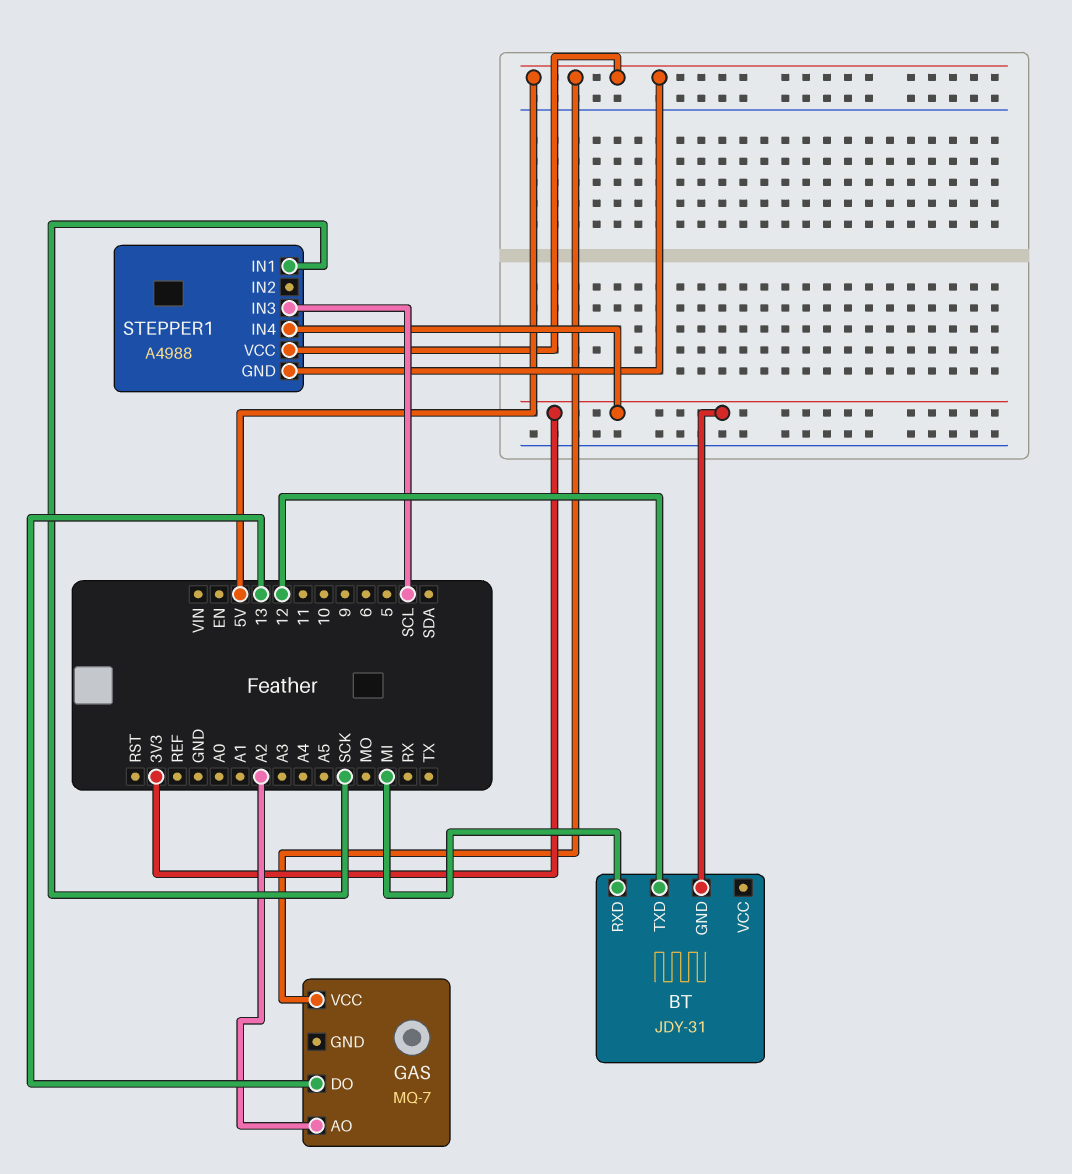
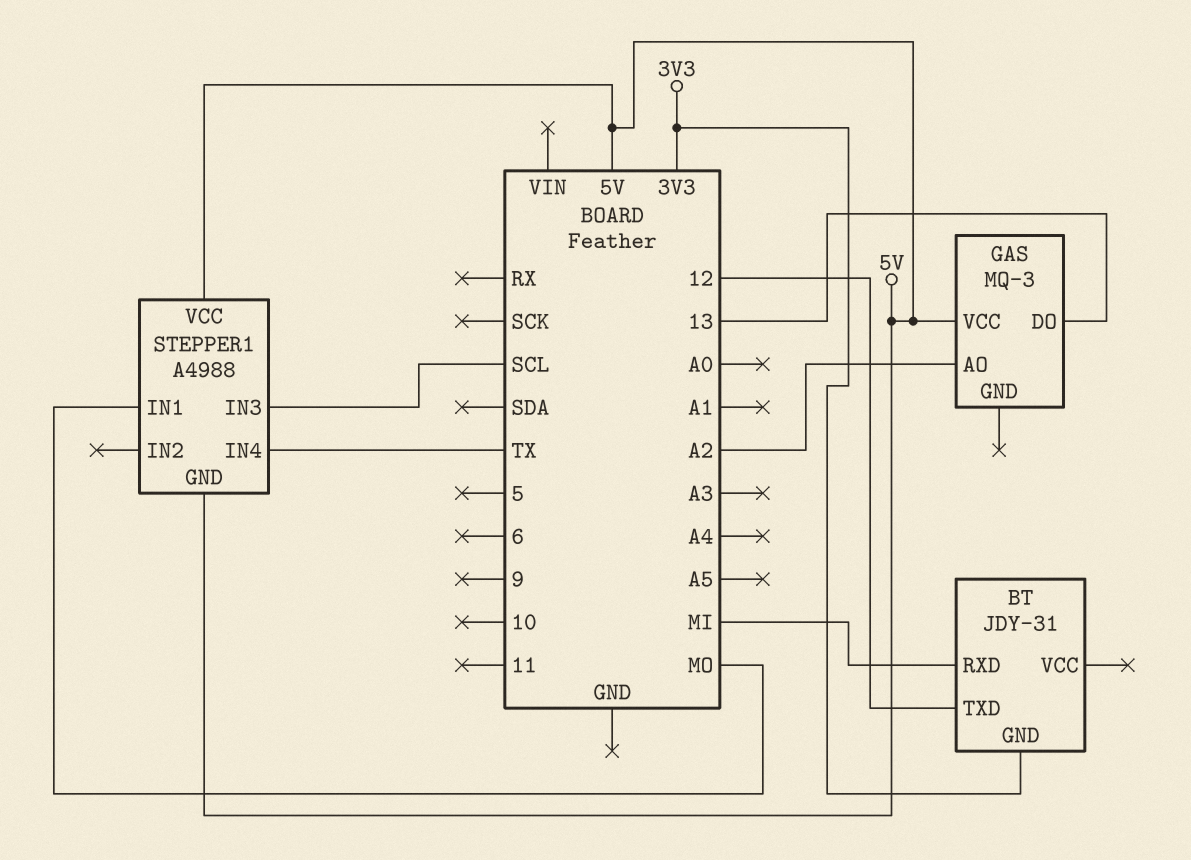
GAS: MQ-7 -> MQ-3
STEPPER1 pin IN1: SCK -> MO
STEPPER1 pin IN4: 3V3 -> TX

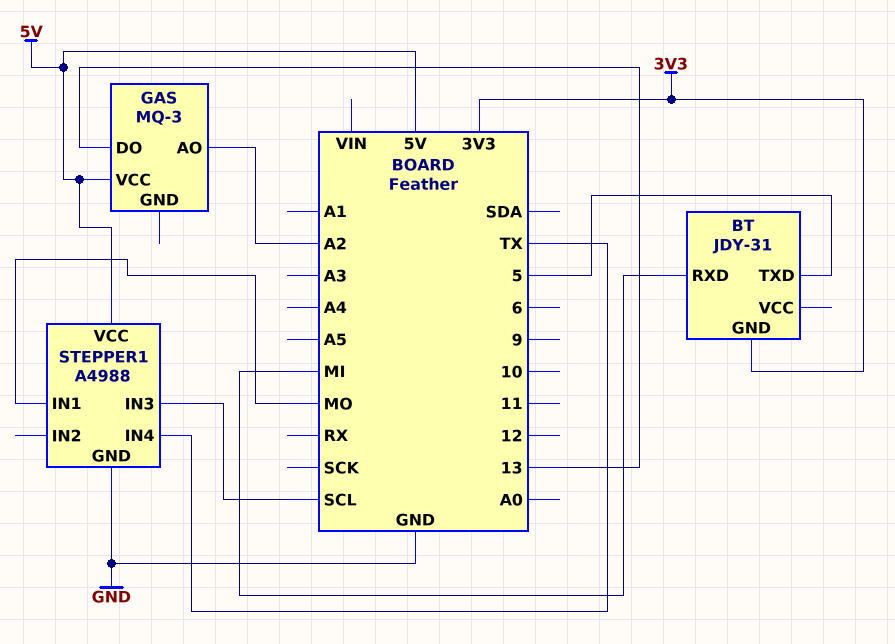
BT pin TXD: 12 -> 5
STEPPER1 pin GND: 5V -> GND

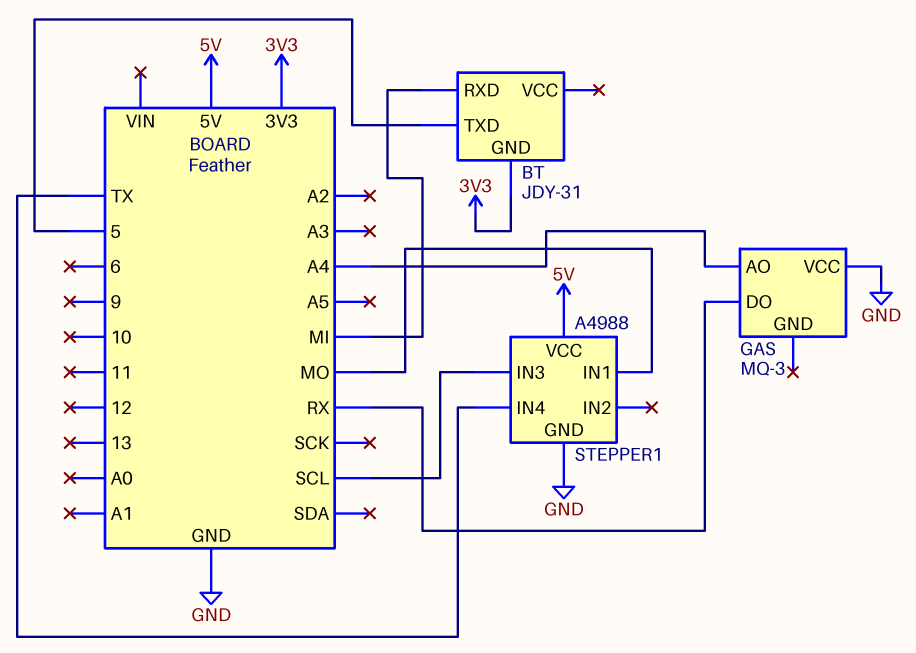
GAS pin AO: A2 -> A4
GAS pin DO: 13 -> RX
GAS pin VCC: 5V -> GND

